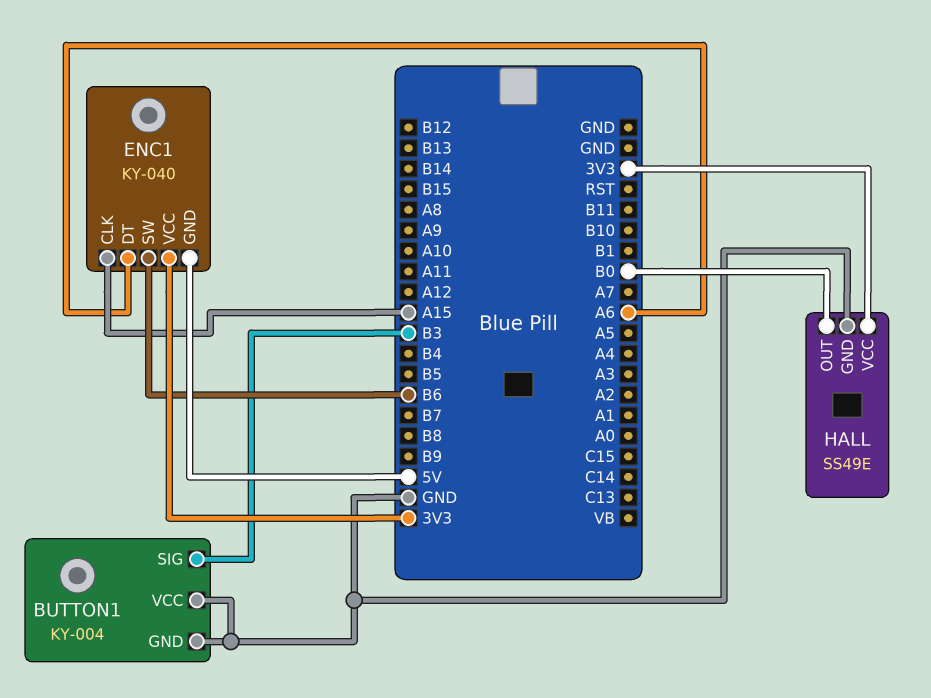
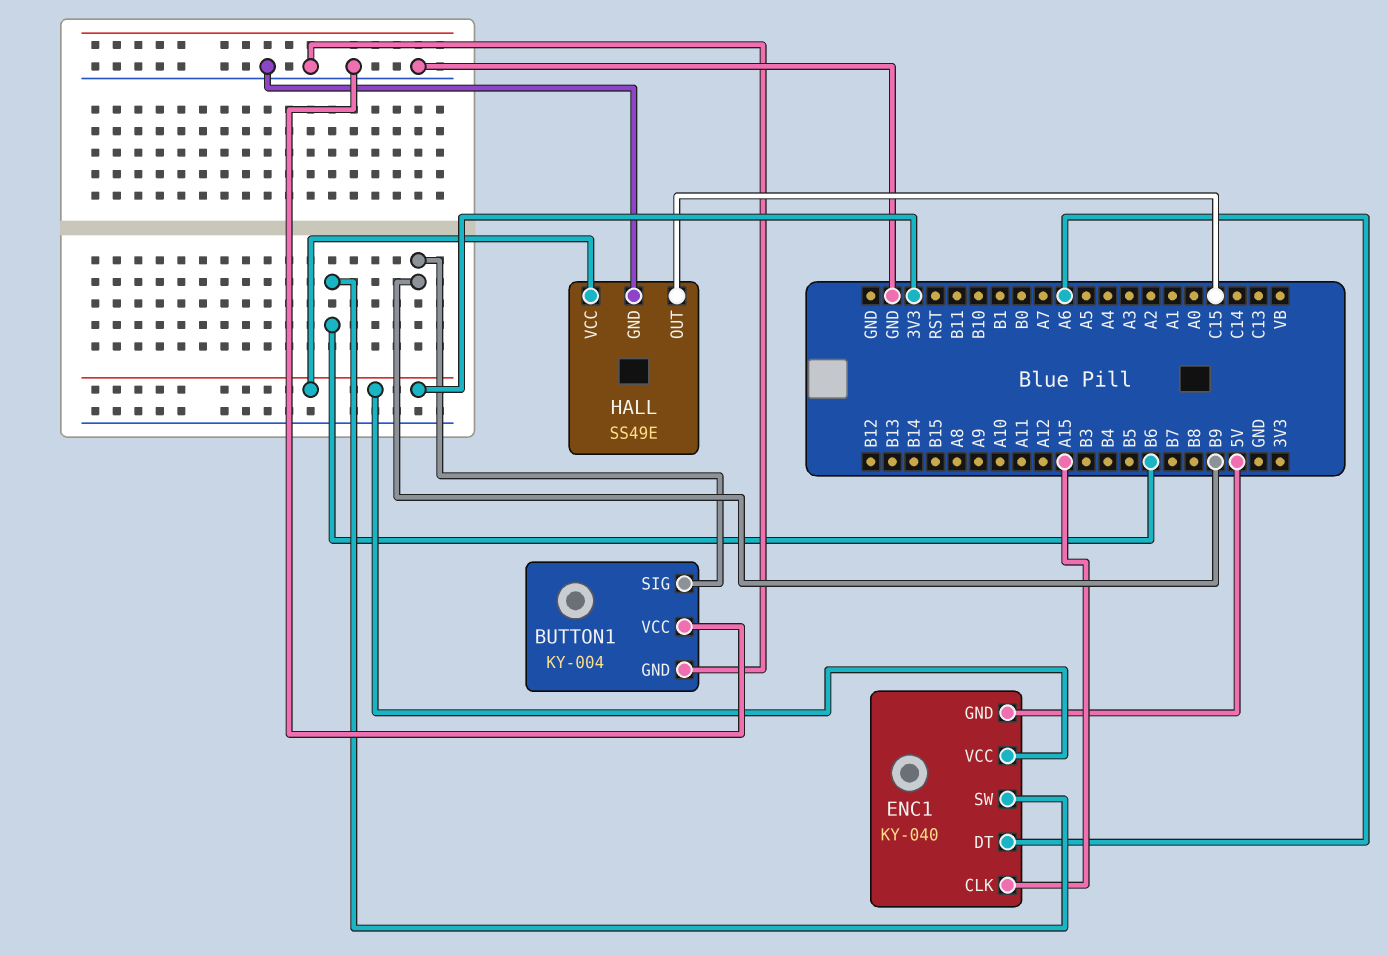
BUTTON1 pin SIG: B3 -> B9
HALL pin OUT: B0 -> C15

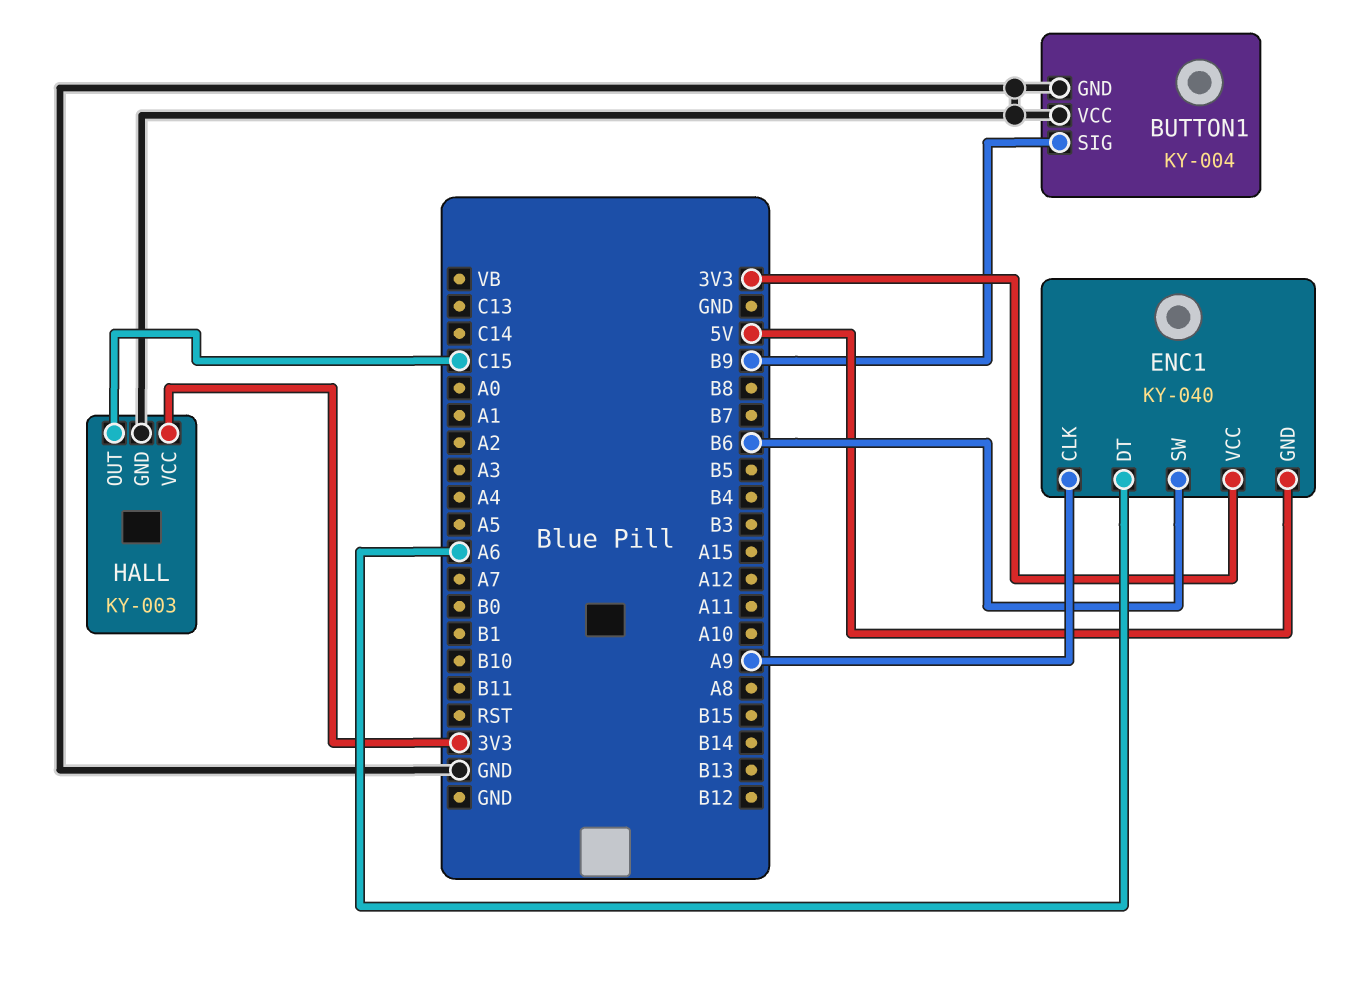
ENC1 pin CLK: A15 -> A9
HALL: SS49E -> KY-003

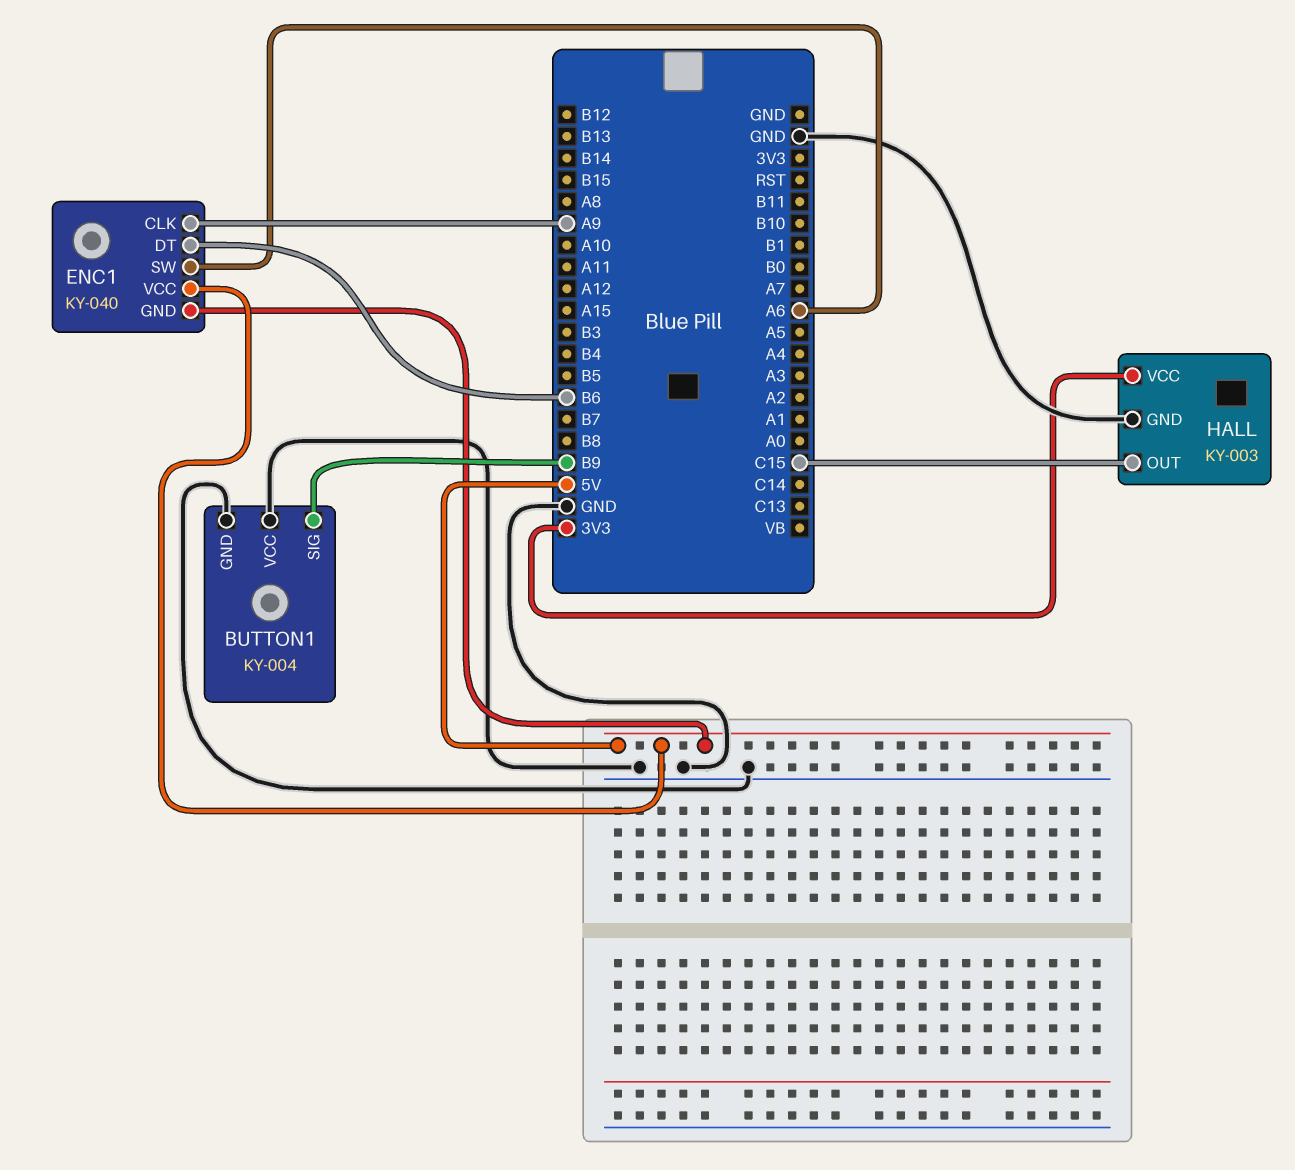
ENC1 pin DT: A6 -> B6
ENC1 pin SW: B6 -> A6
ENC1 pin VCC: 3V3 -> 5V

